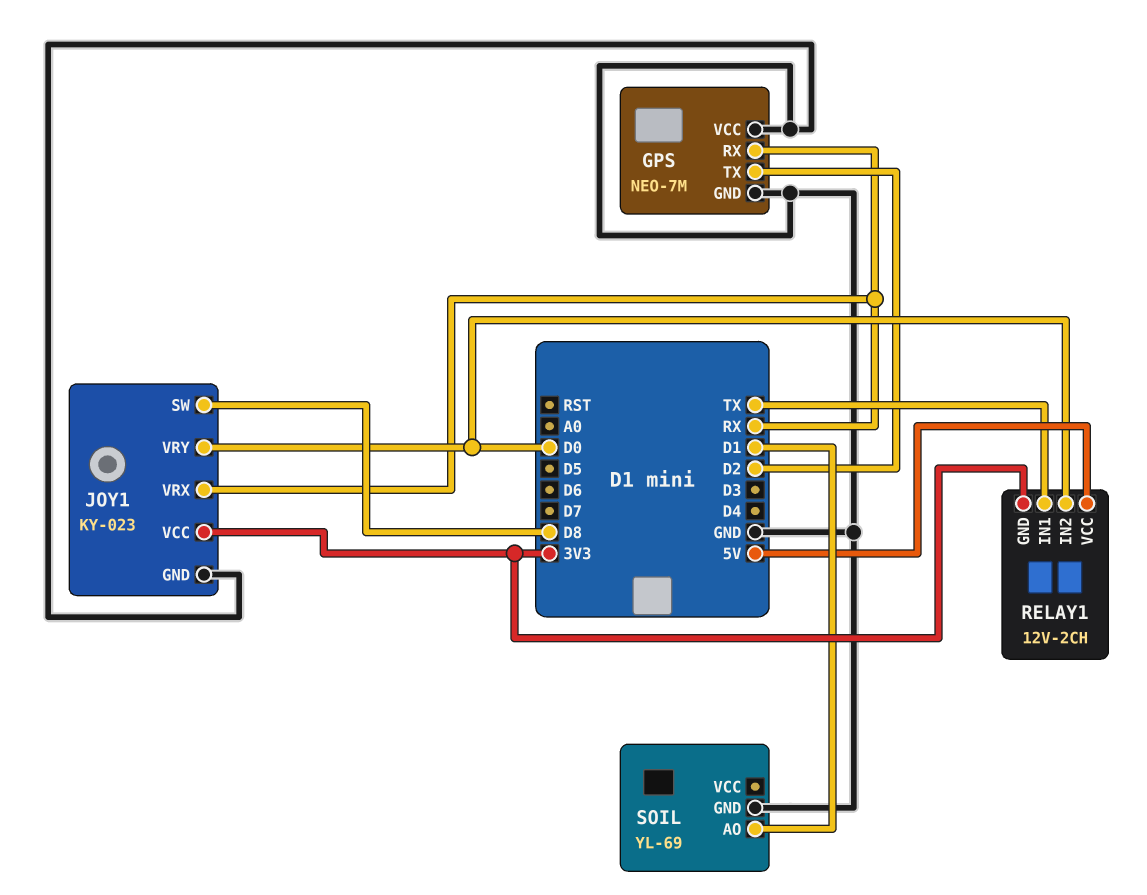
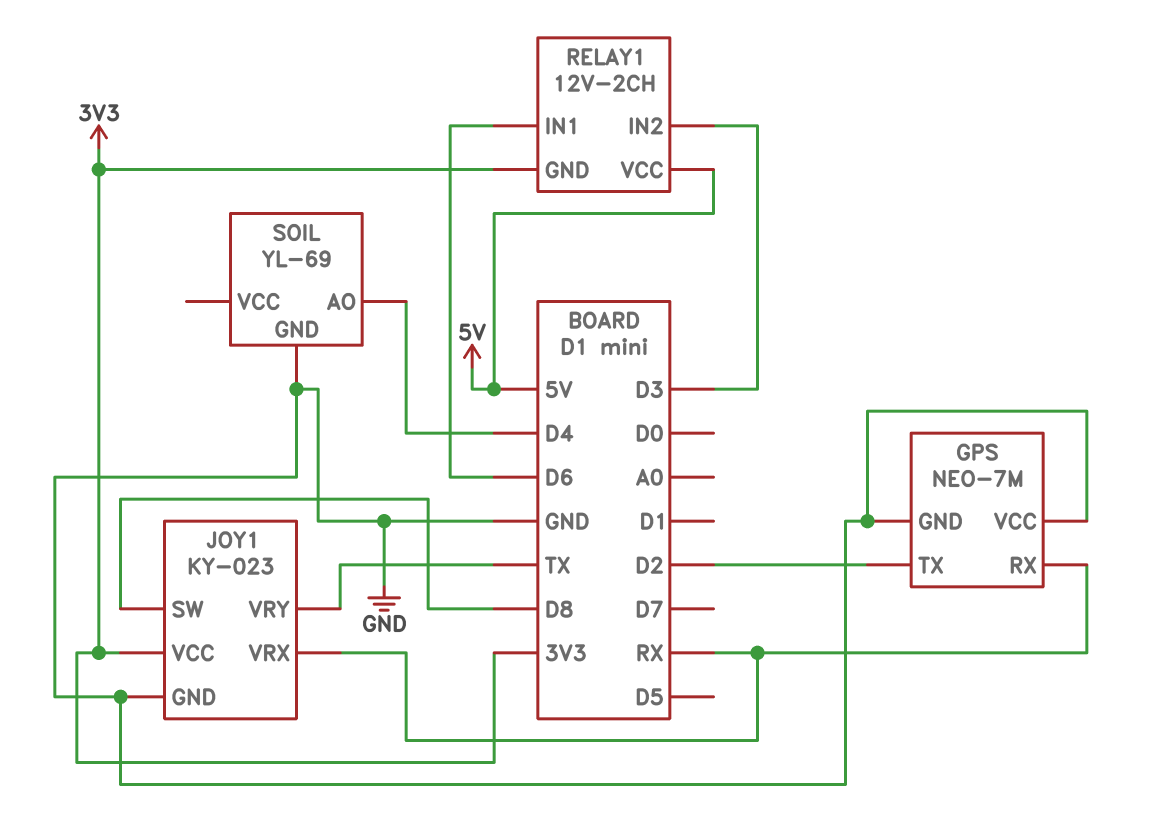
JOY1 pin VRY: D0 -> TX
RELAY1 pin IN1: TX -> D6
RELAY1 pin IN2: D0 -> D3
SOIL pin AO: D1 -> D4

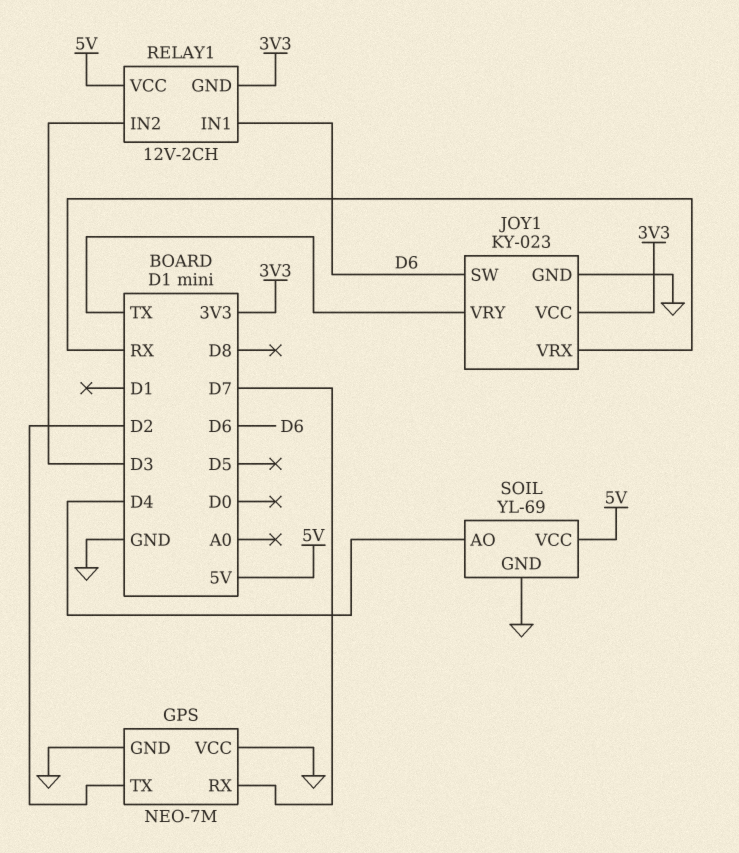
GPS pin RX: RX -> D7
JOY1 pin SW: D8 -> D6
SOIL pin VCC: none -> 5V

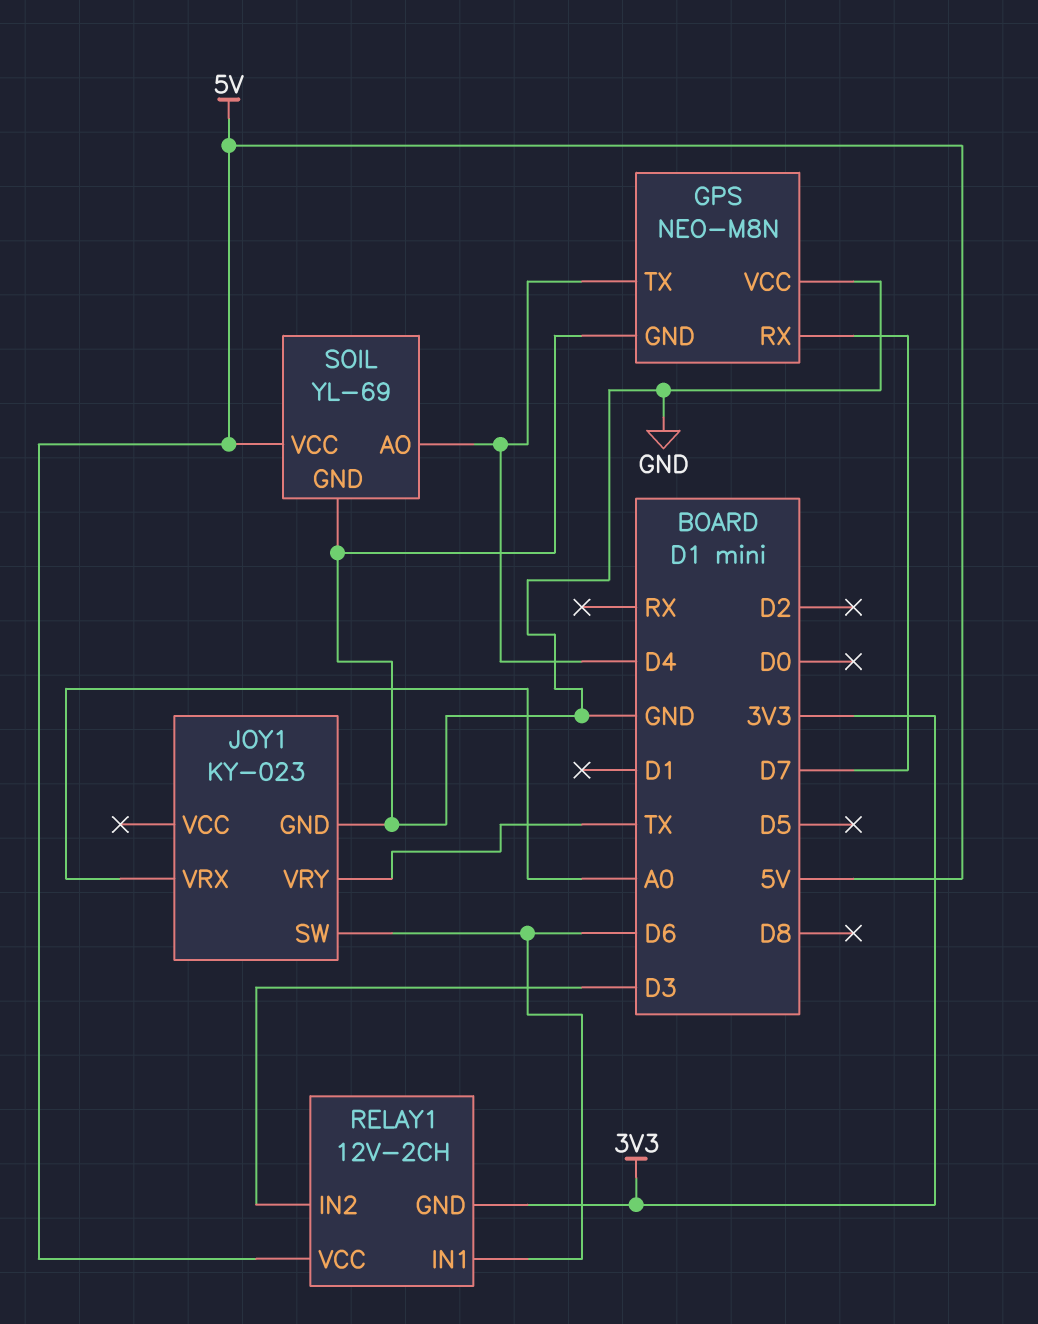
GPS: NEO-7M -> NEO-M8N
GPS pin TX: D2 -> D4
JOY1 pin VCC: 3V3 -> none
JOY1 pin VRX: RX -> A0

